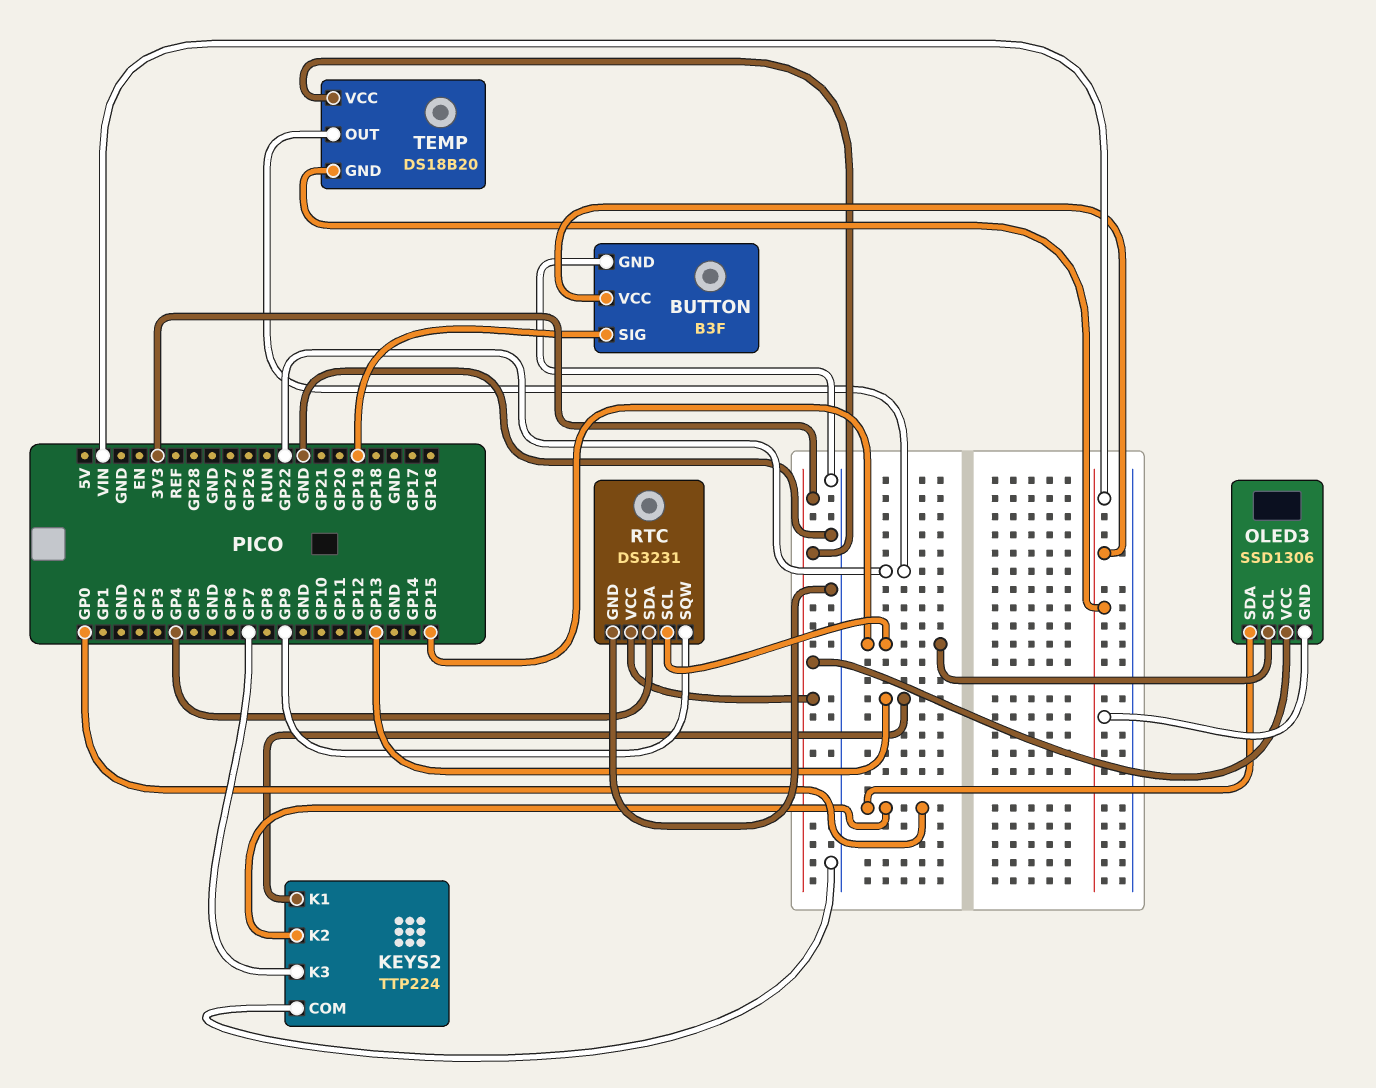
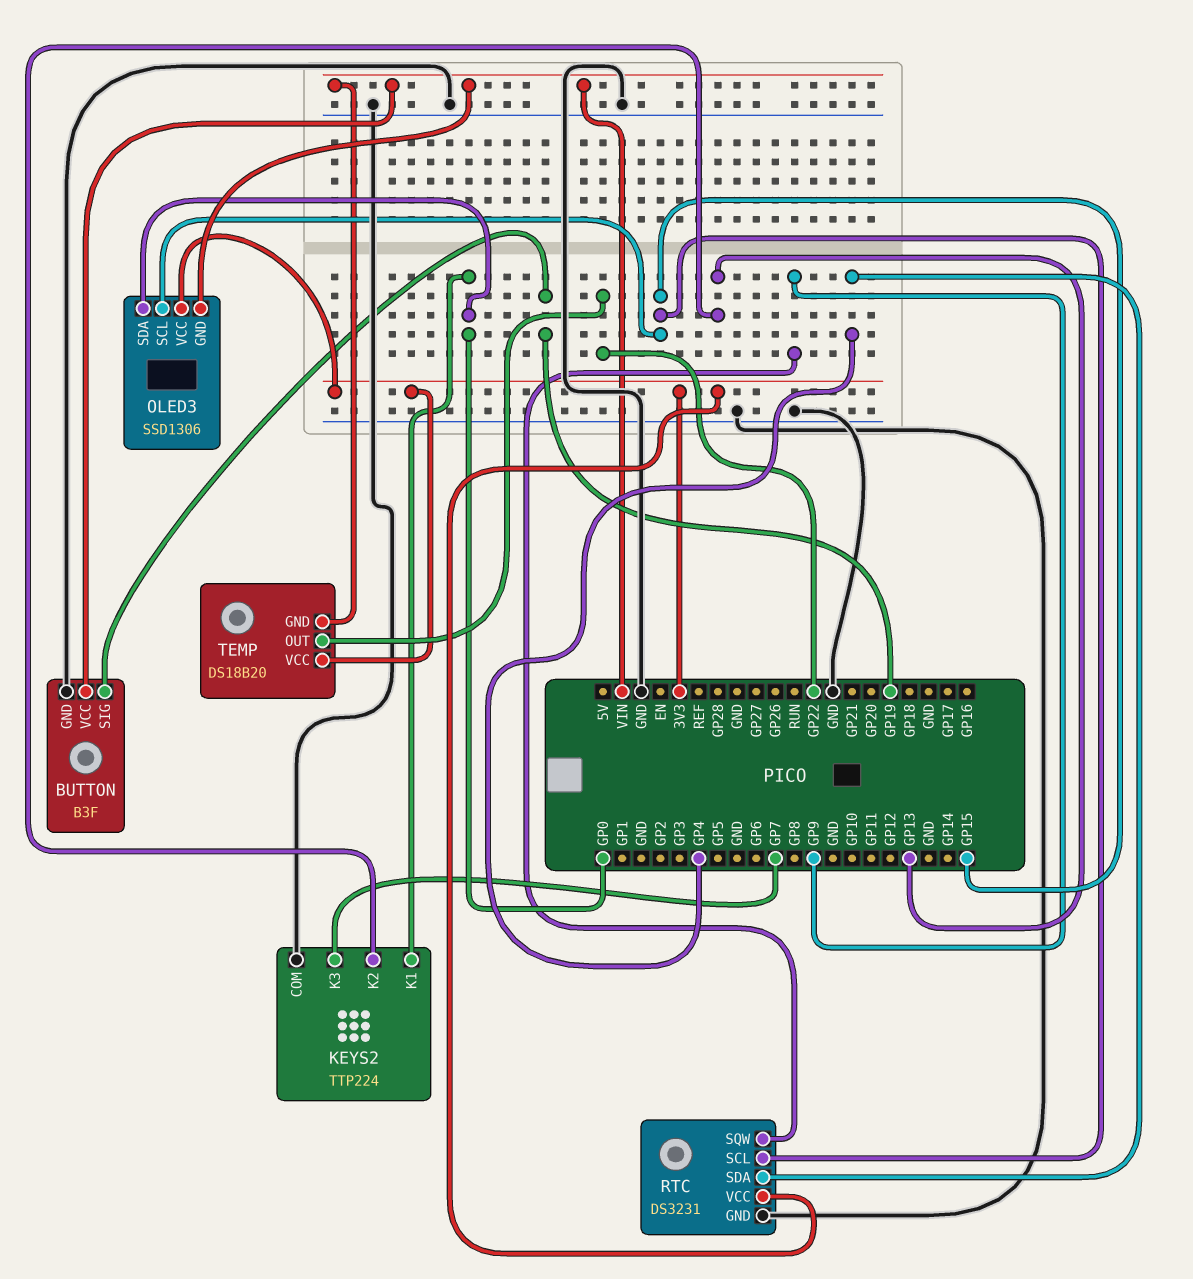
KEYS2 pin K1: GP13 -> GP0
KEYS2 pin K2: GP0 -> GP13

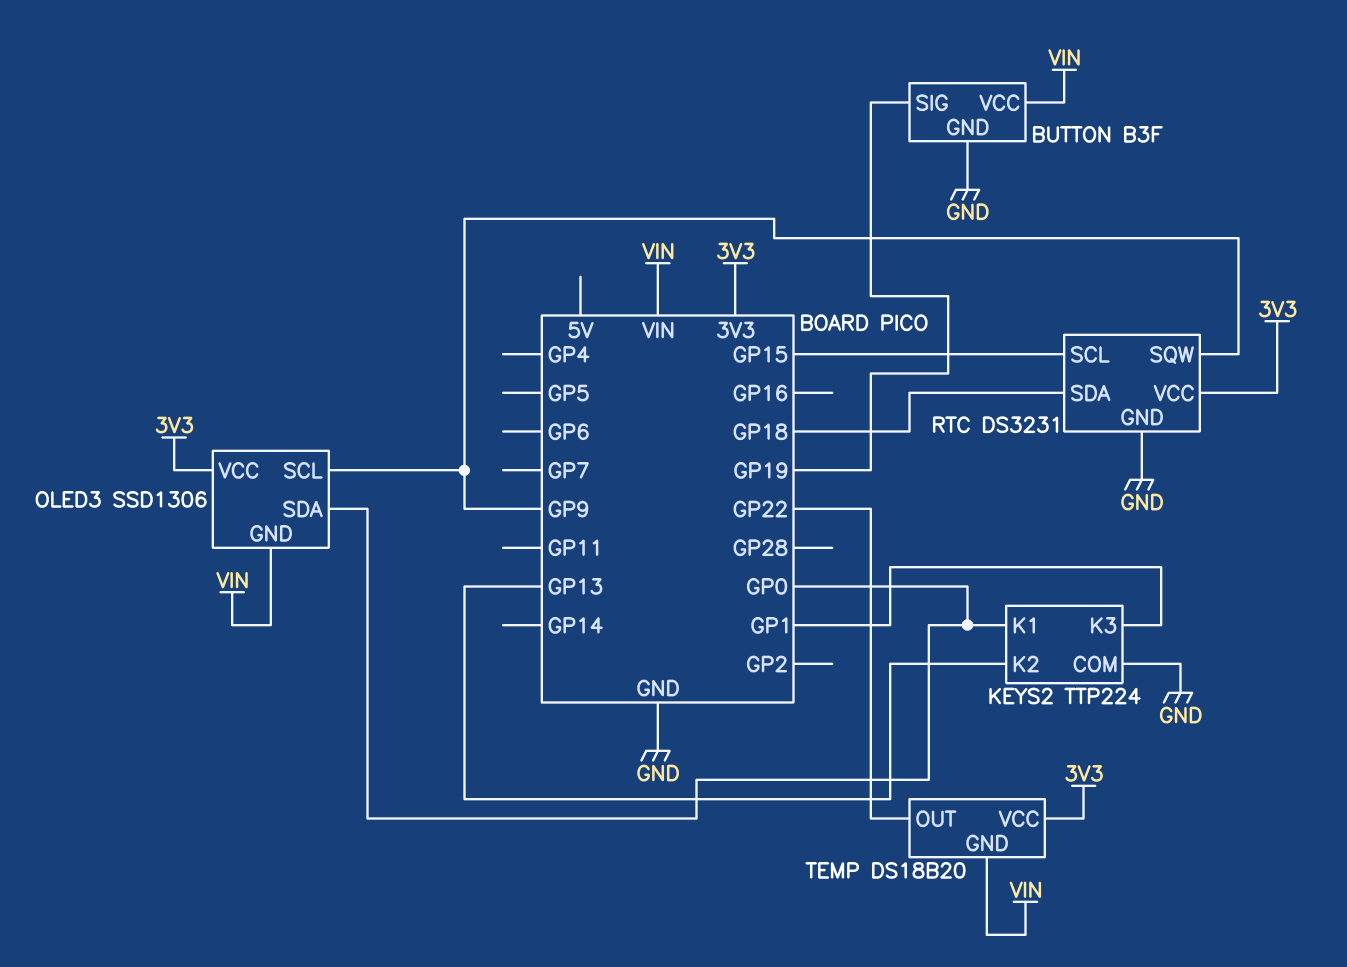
KEYS2 pin K3: GP7 -> GP1
OLED3 pin SCL: GP15 -> GP9
RTC pin SDA: GP4 -> GP18

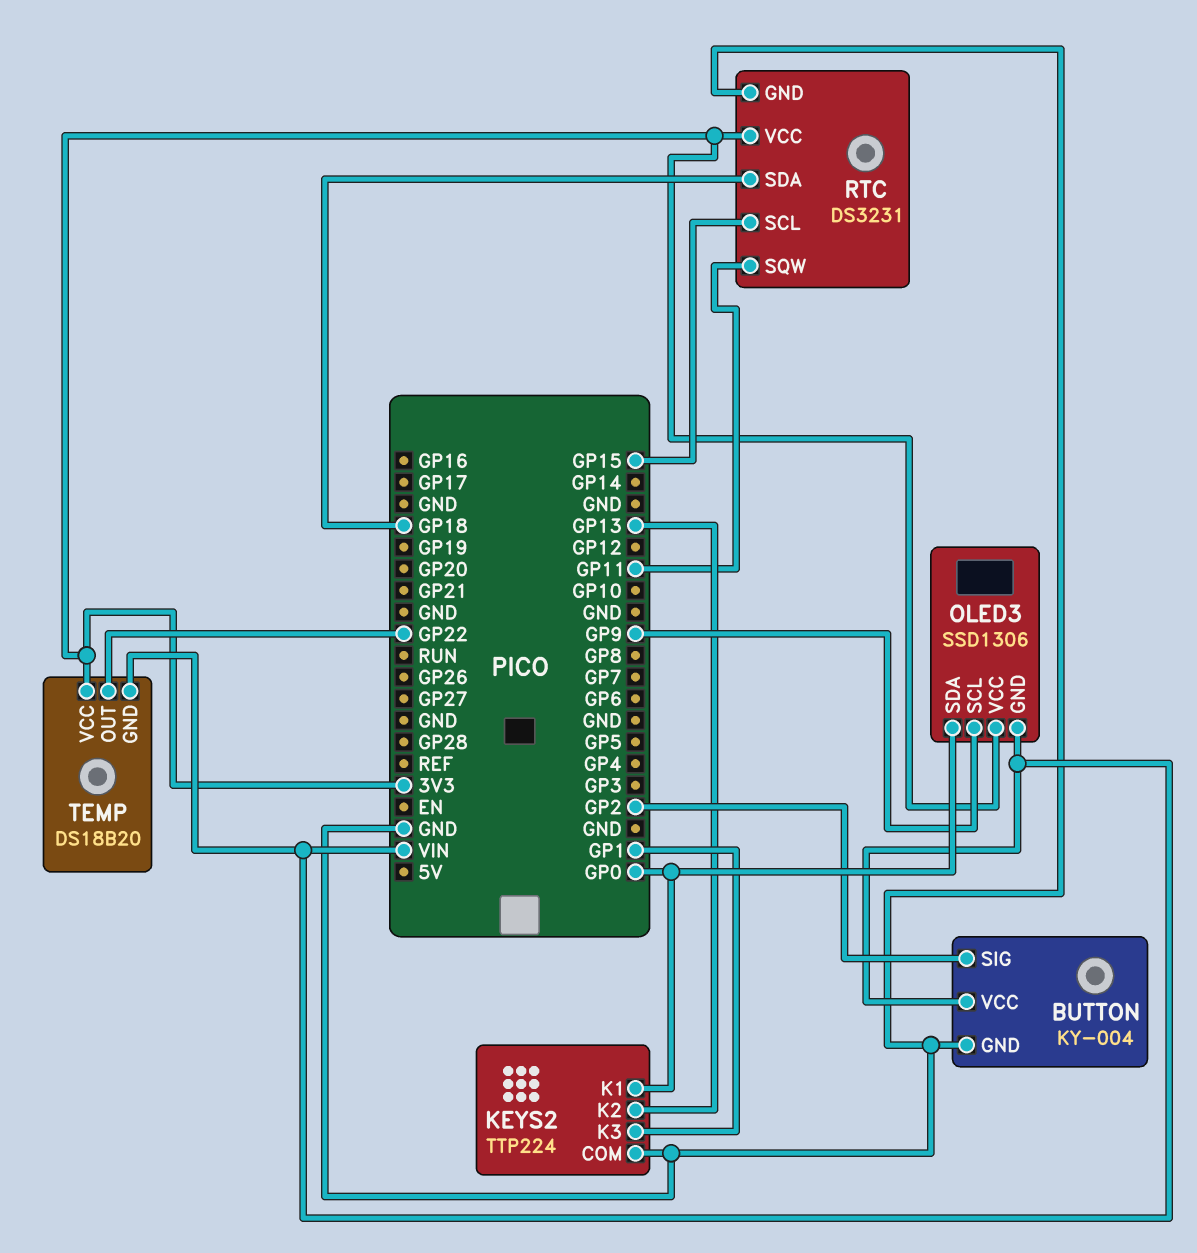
BUTTON: B3F -> KY-004
BUTTON pin SIG: GP19 -> GP2
RTC pin SQW: GP9 -> GP11

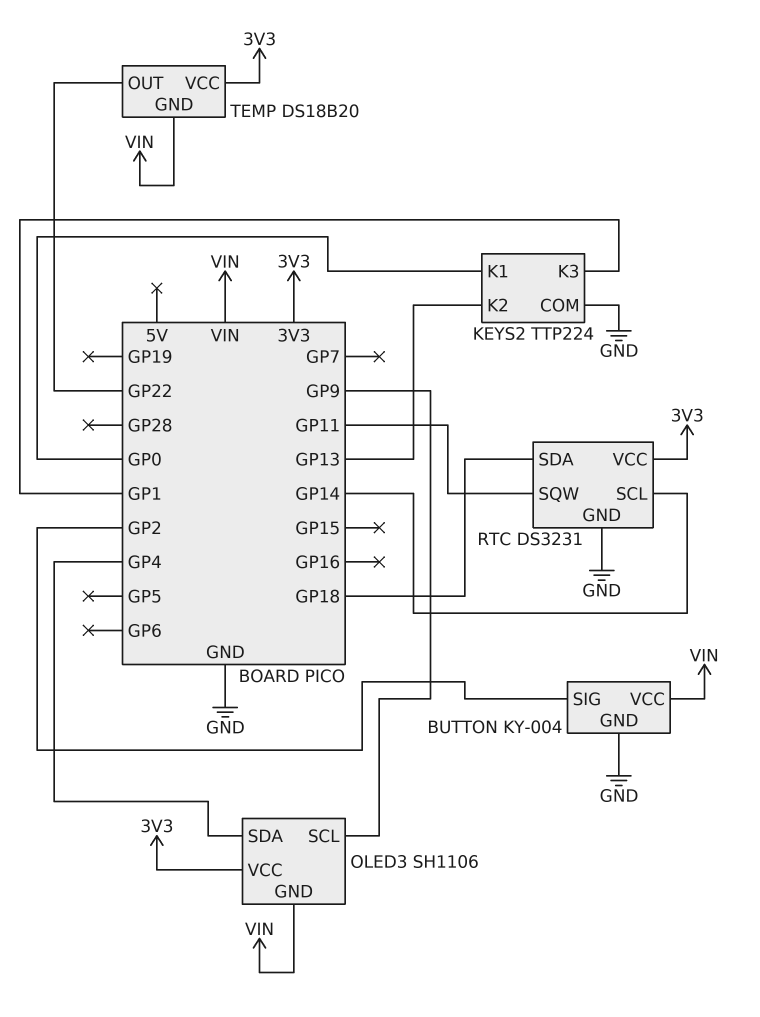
OLED3: SSD1306 -> SH1106
OLED3 pin SDA: GP0 -> GP4
RTC pin SCL: GP15 -> GP14

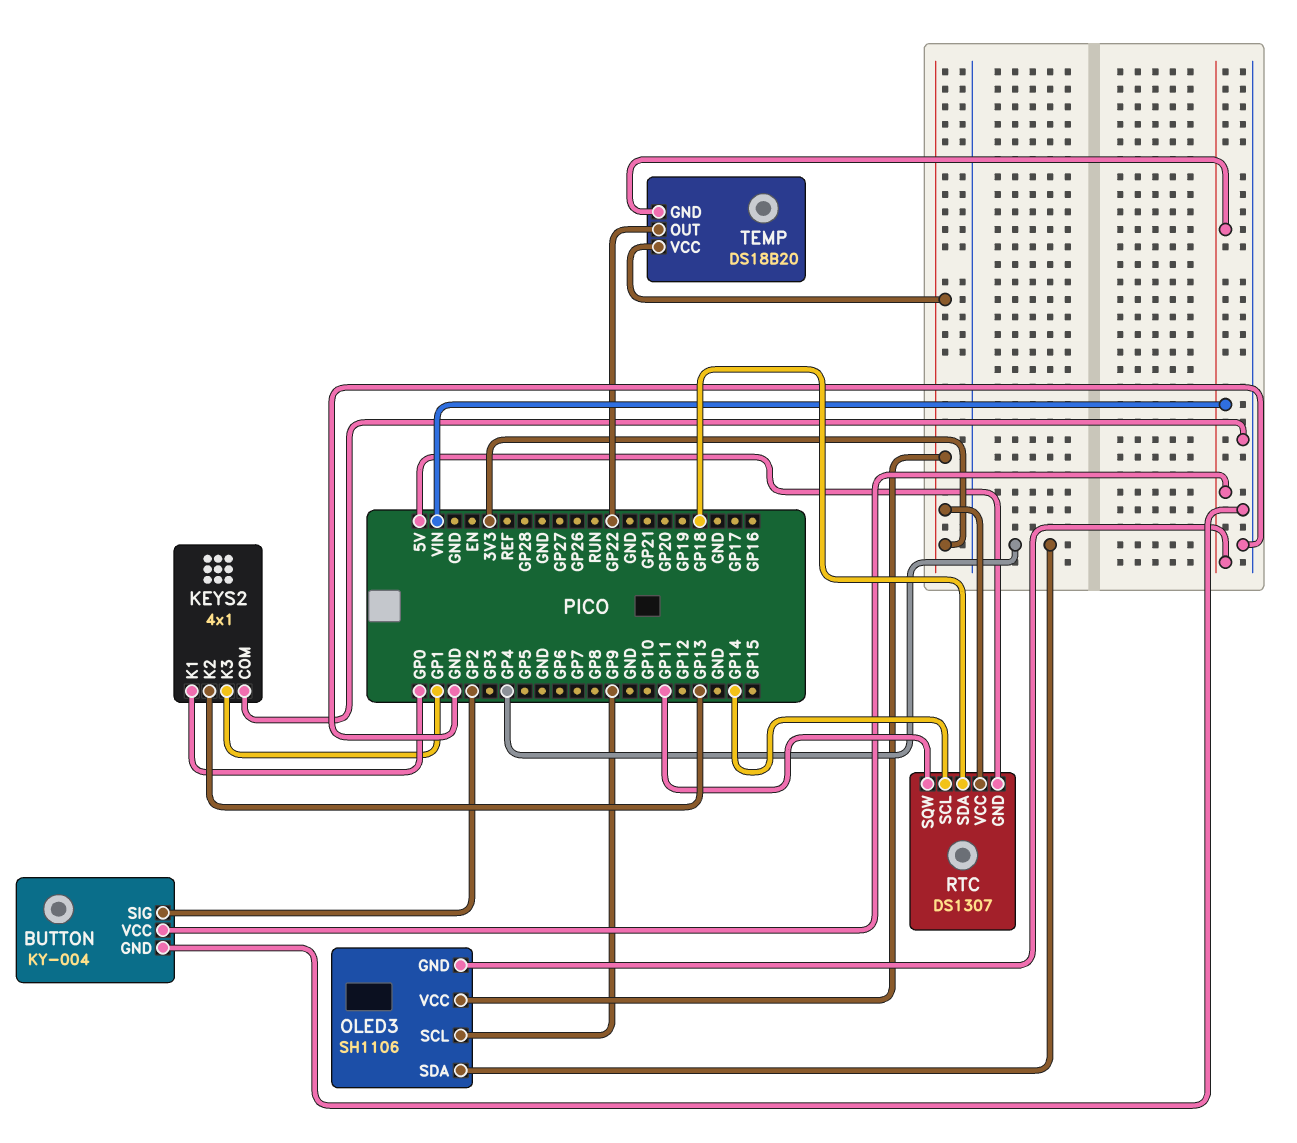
KEYS2: TTP224 -> 4x1
RTC: DS3231 -> DS1307
RTC pin GND: GND -> 5V

